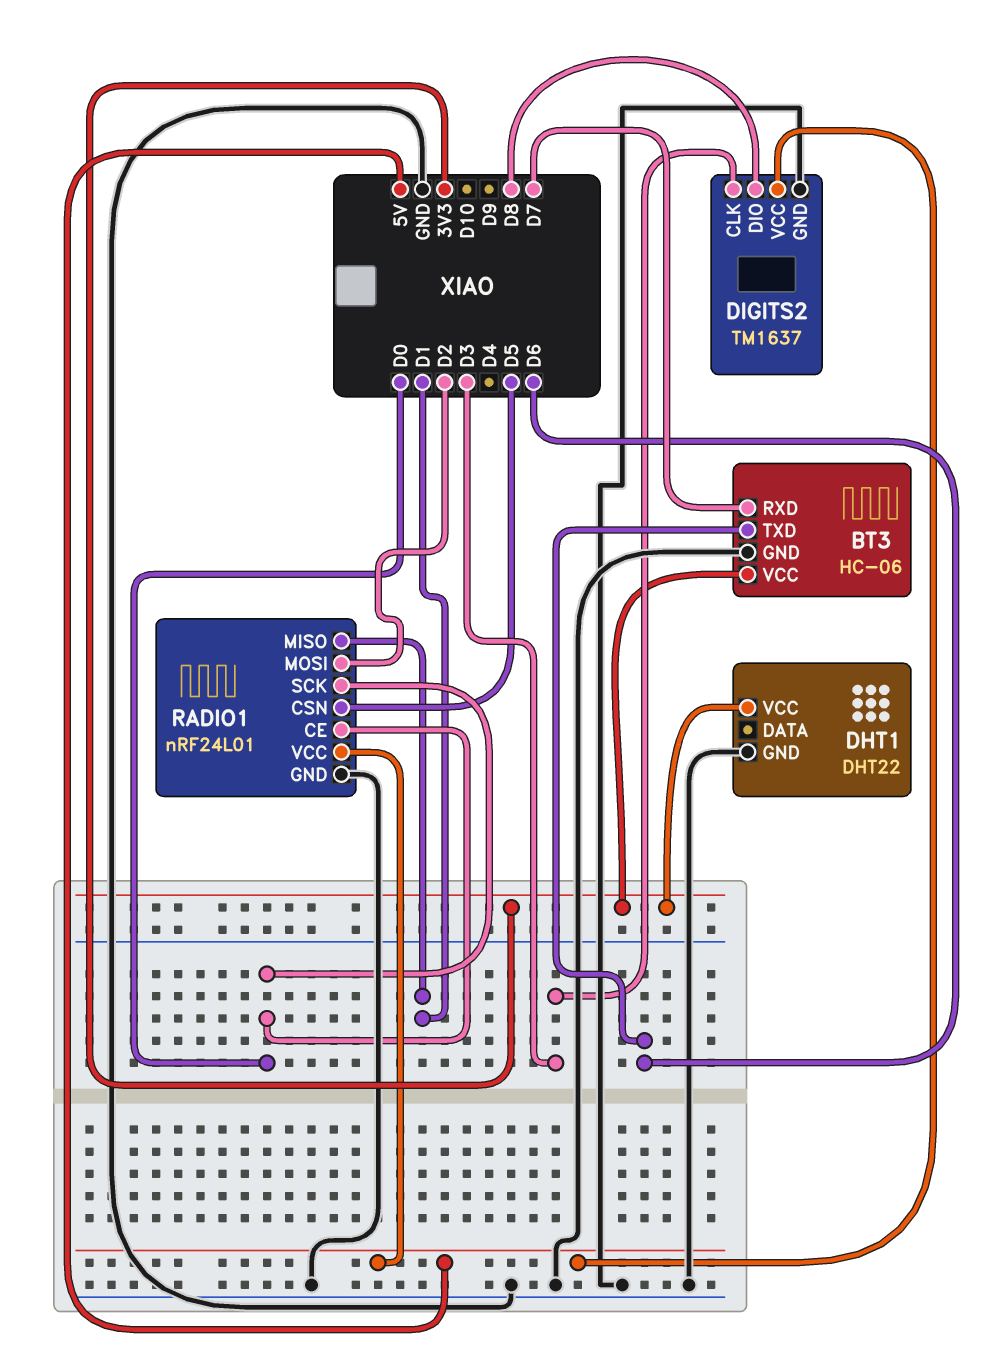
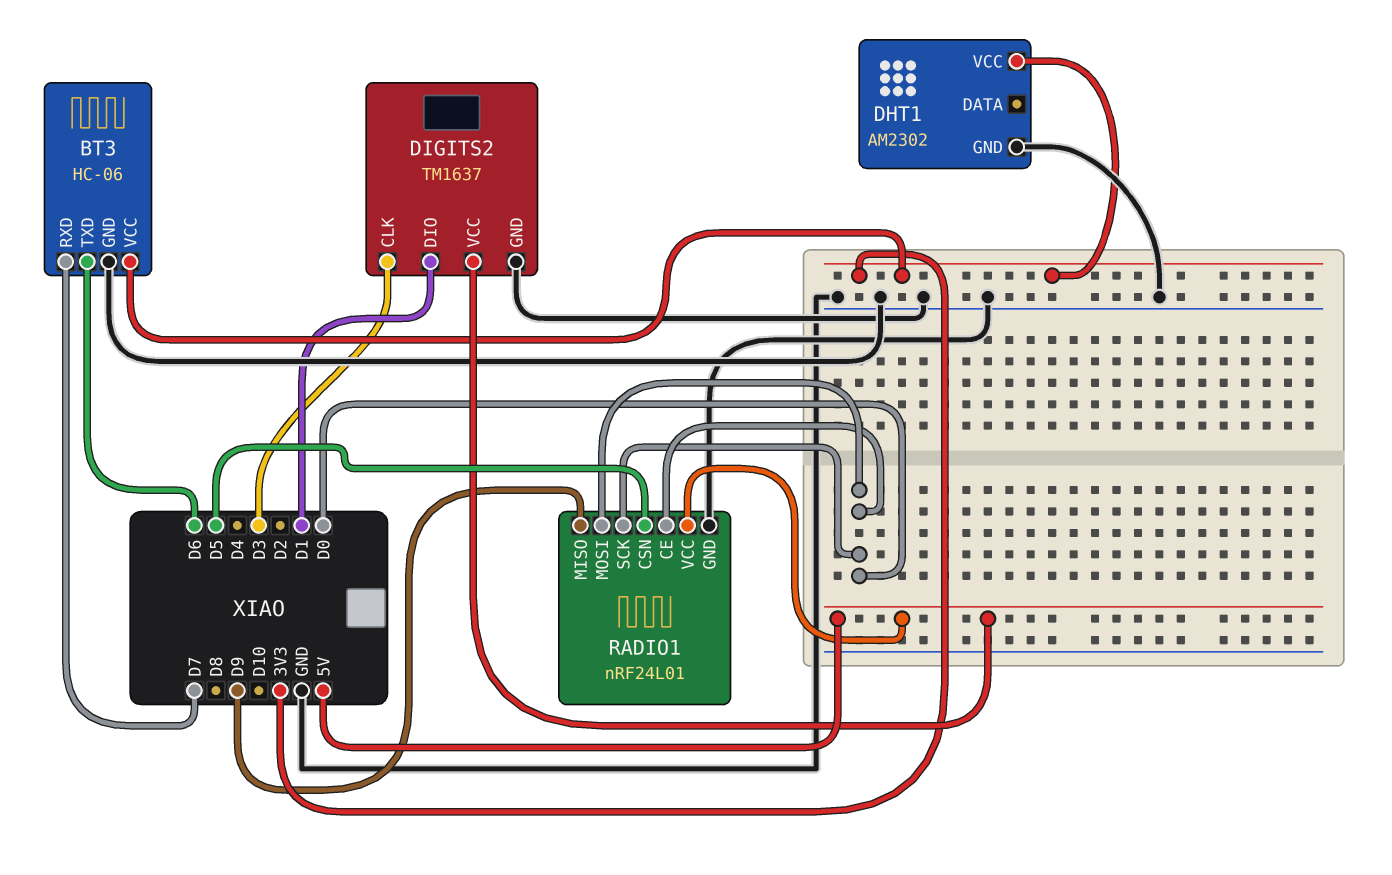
DHT1: DHT22 -> AM2302
DIGITS2 pin DIO: D8 -> D1
RADIO1 pin MISO: D1 -> D9
RADIO1 pin MOSI: D2 -> D0

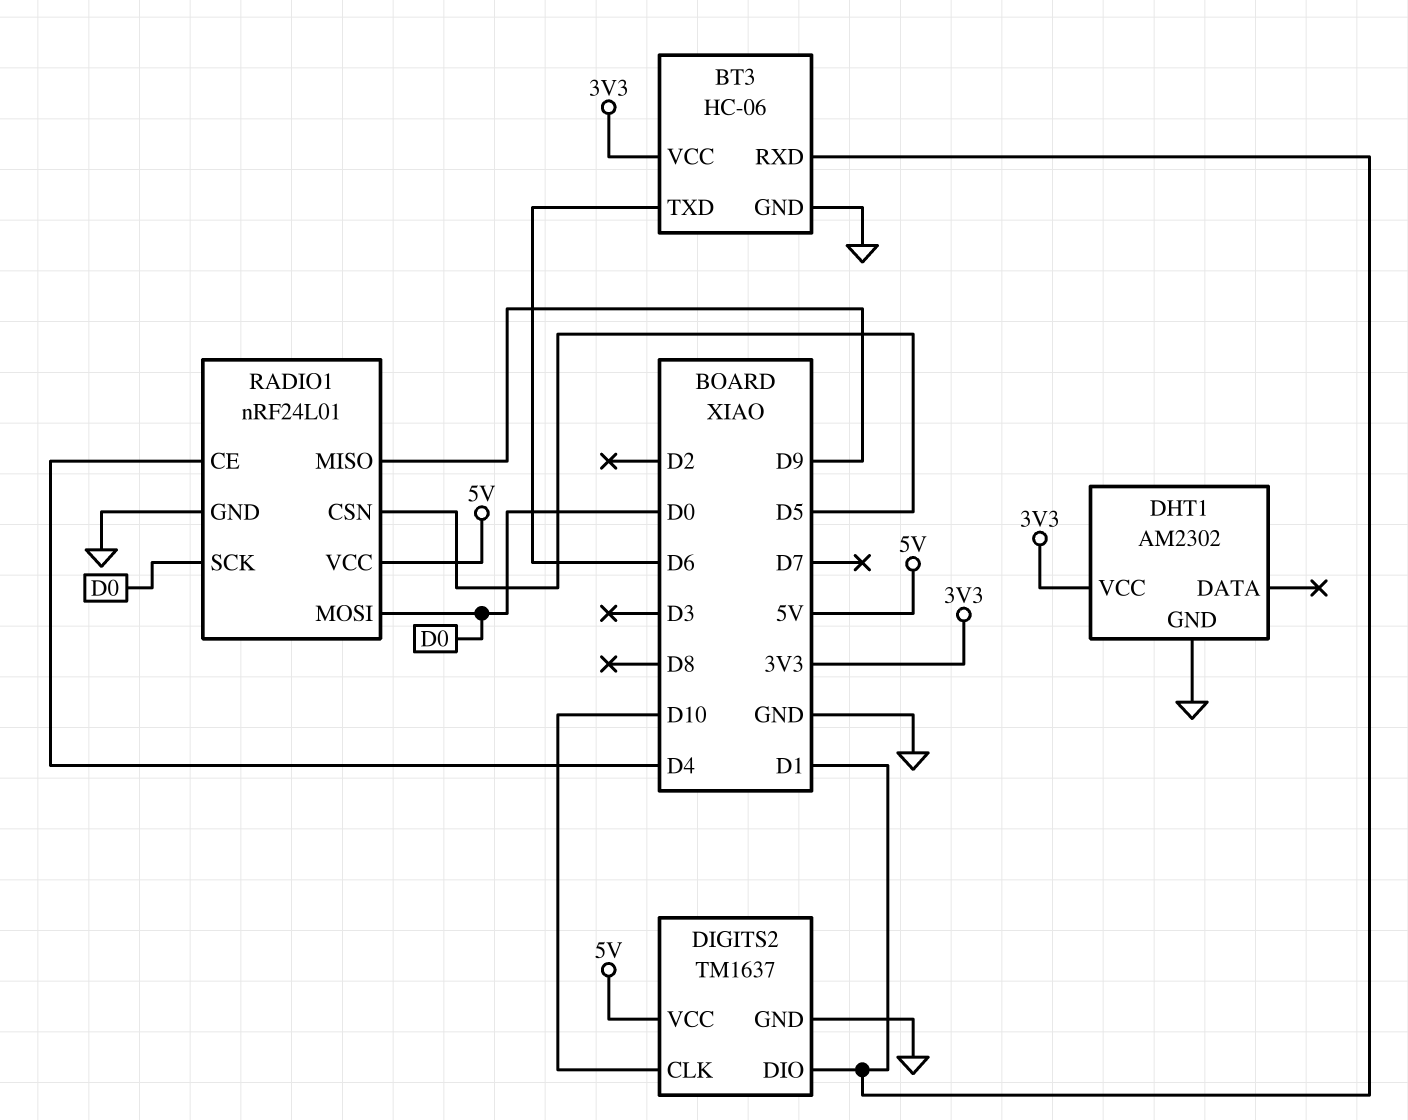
BT3 pin RXD: D7 -> D1
DIGITS2 pin CLK: D3 -> D10
RADIO1 pin CE: D0 -> D4

